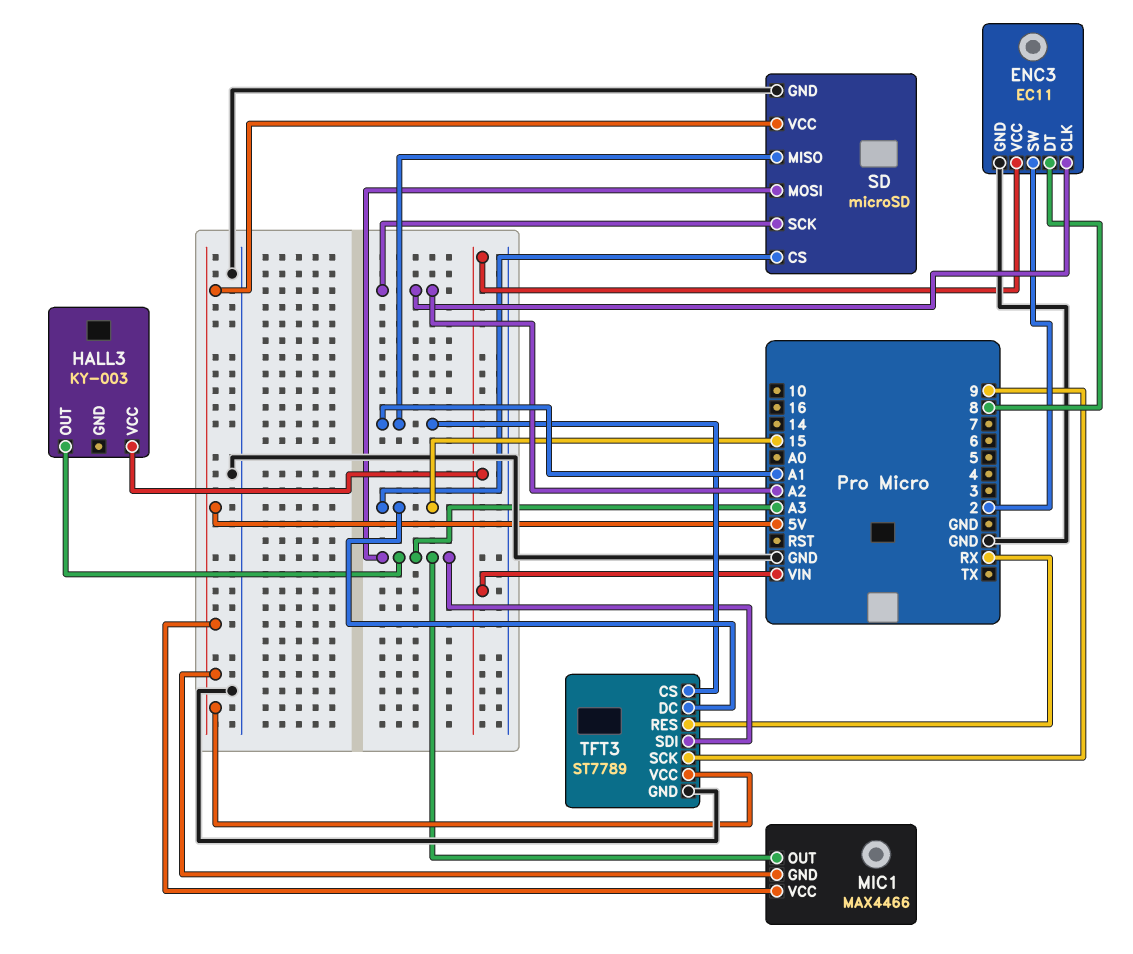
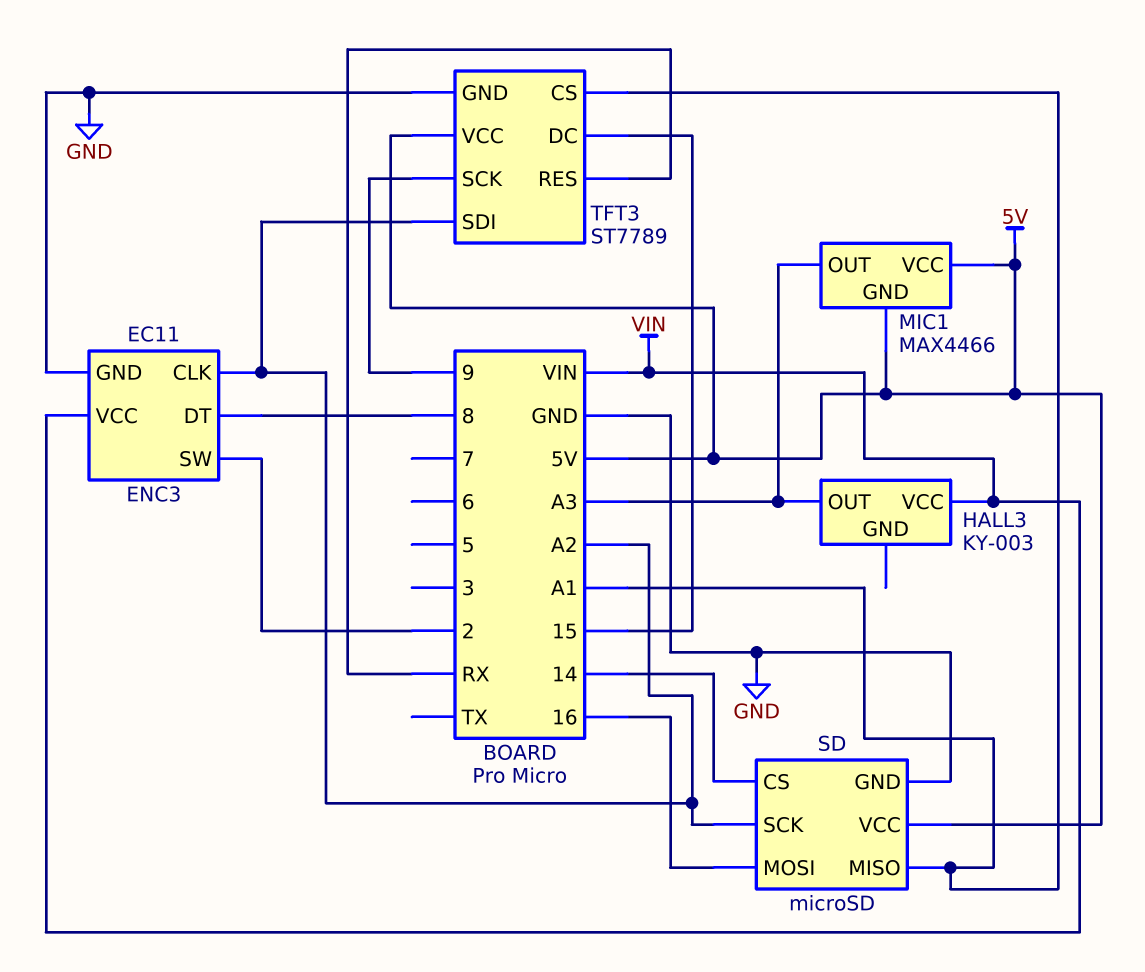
SD pin CS: 15 -> 14
SD pin MOSI: A3 -> 16
TFT3 pin SDI: A3 -> A2

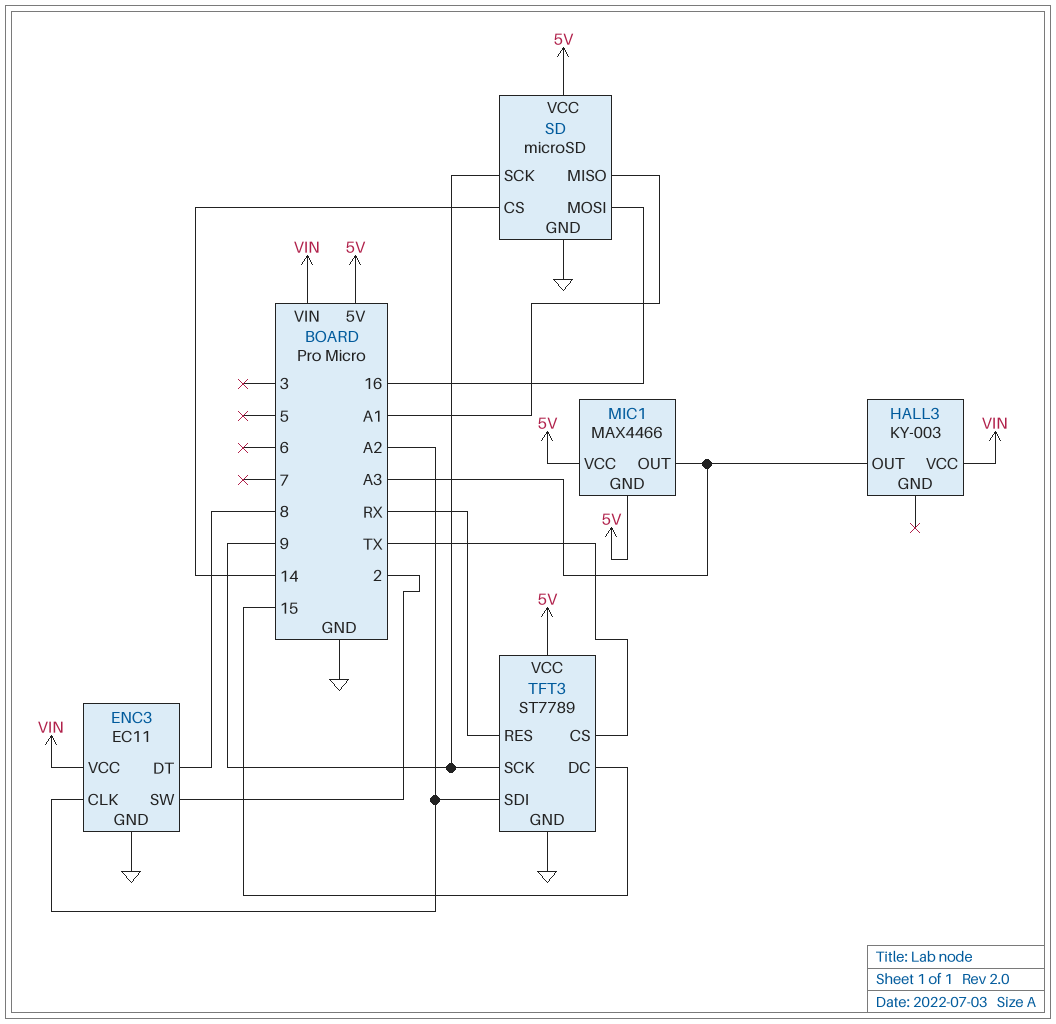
SD pin SCK: A2 -> 9
TFT3 pin CS: A1 -> TX

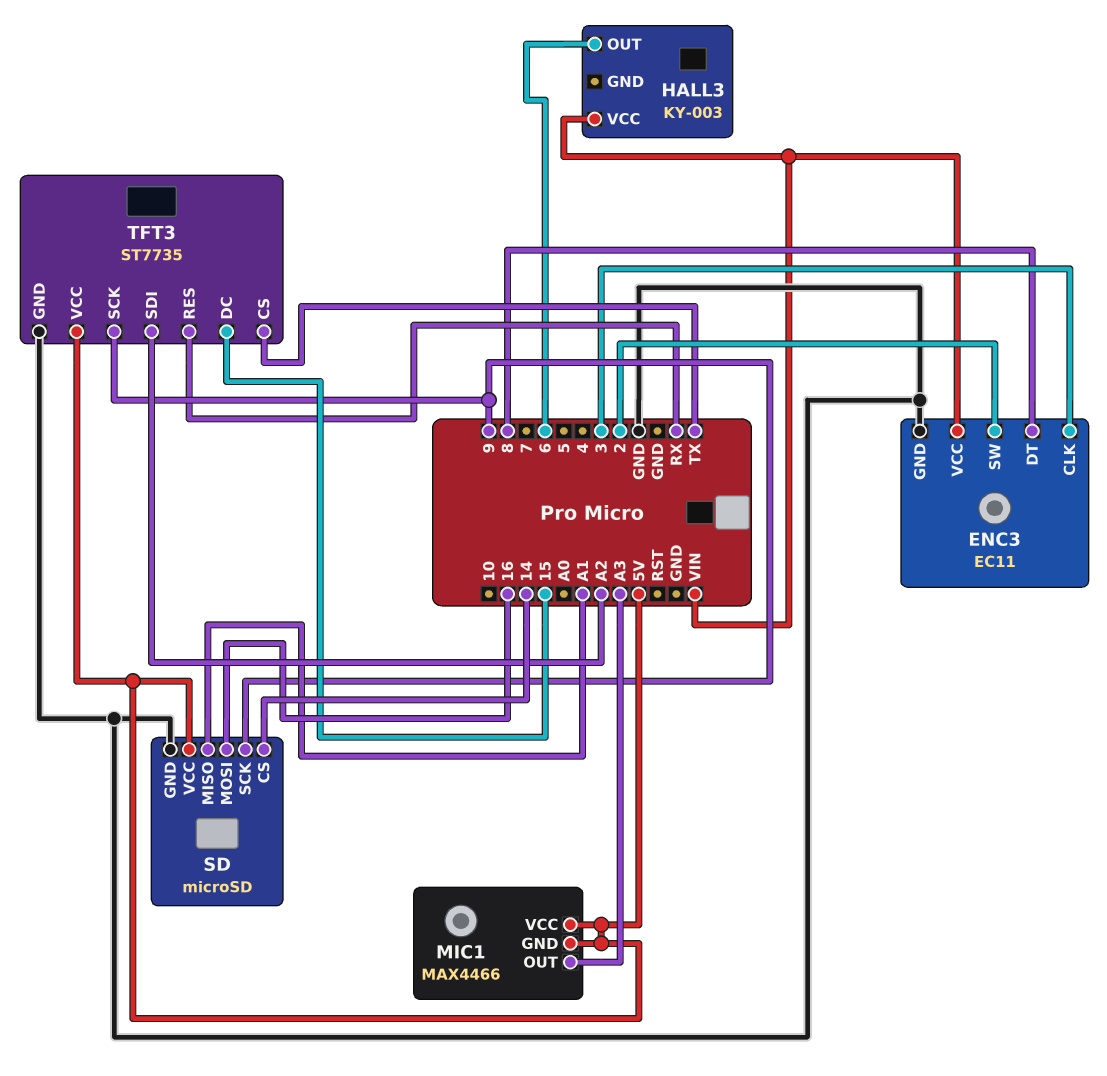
ENC3 pin CLK: A2 -> 3
HALL3 pin OUT: A3 -> 6
TFT3: ST7789 -> ST7735

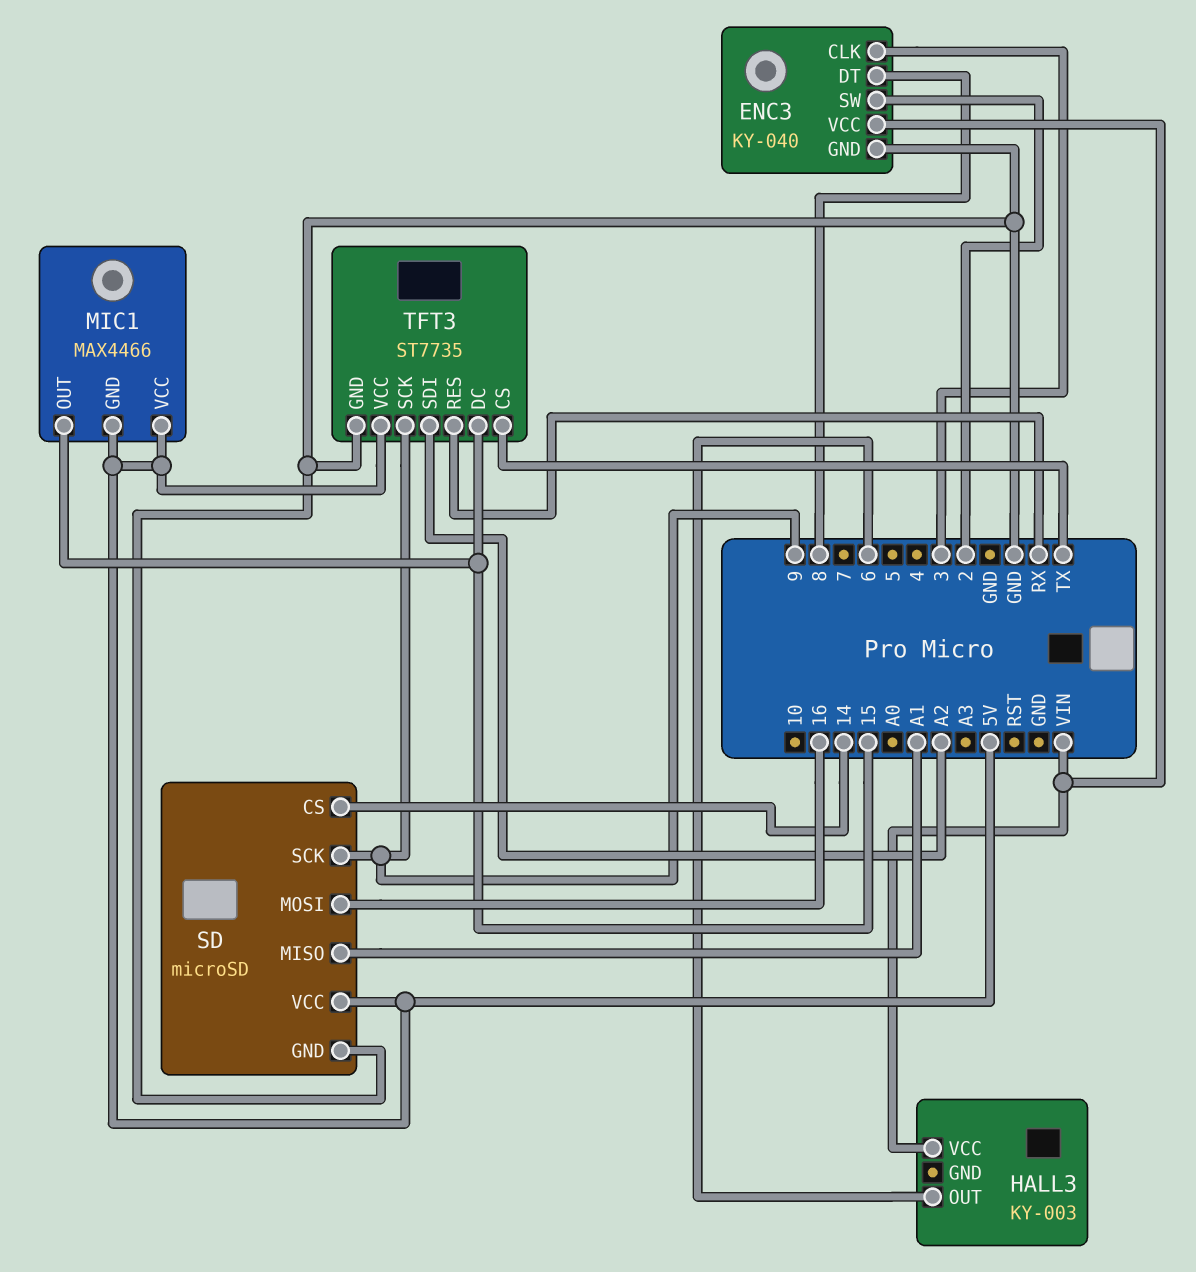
ENC3: EC11 -> KY-040
MIC1 pin OUT: A3 -> 15

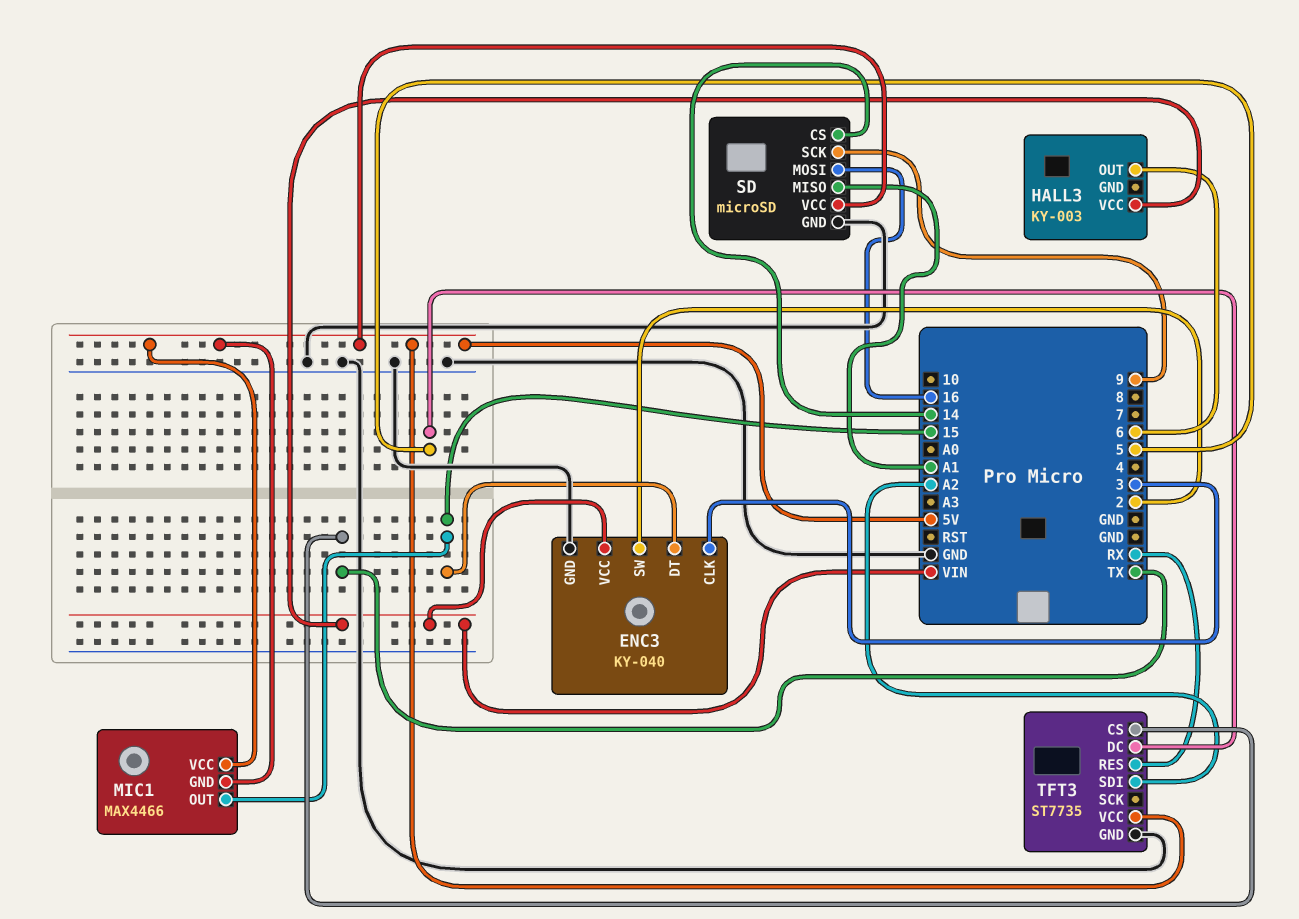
ENC3 pin DT: 8 -> 15
TFT3 pin DC: 15 -> 5
TFT3 pin SCK: 9 -> none

